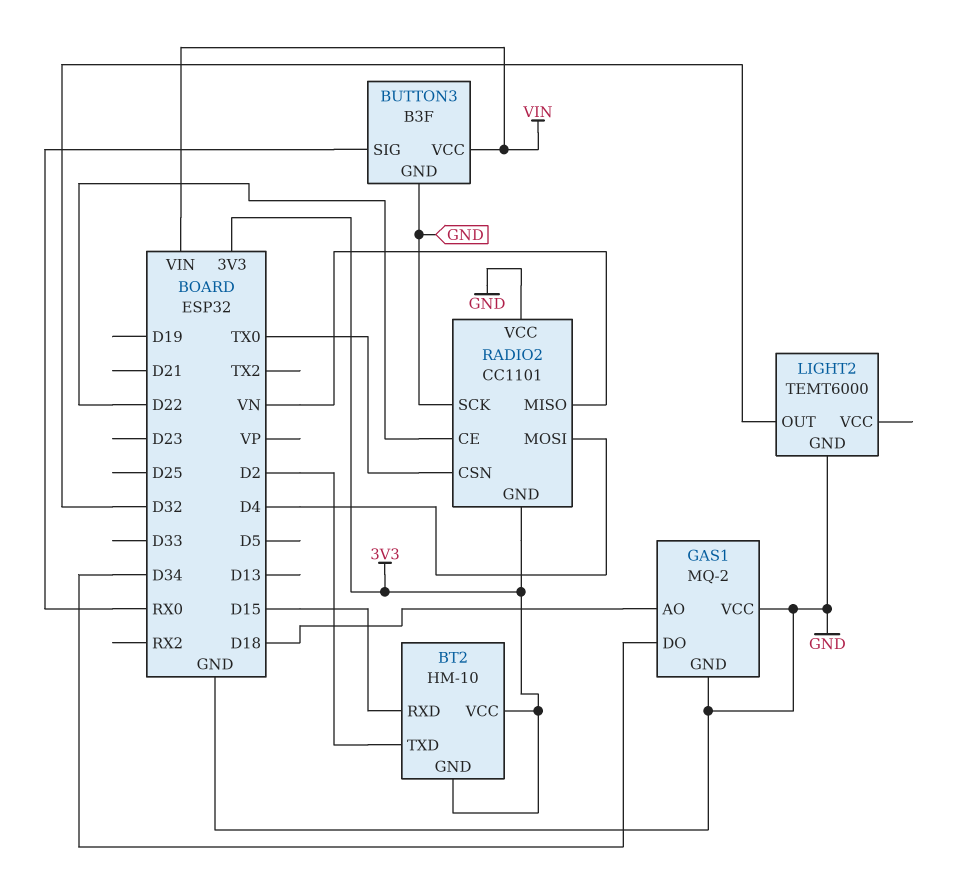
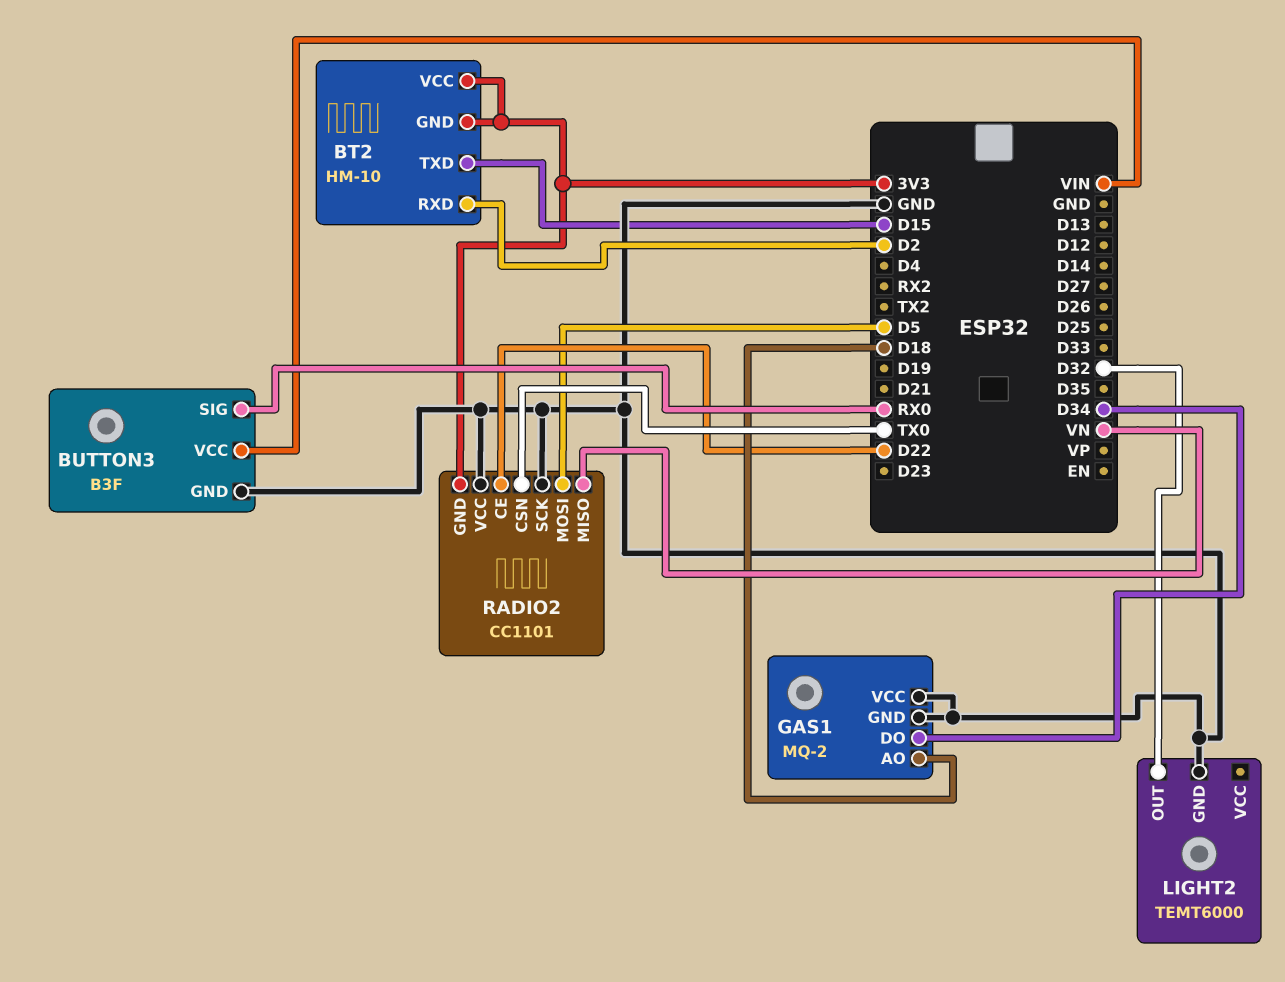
BT2 pin RXD: D15 -> D2
BT2 pin TXD: D2 -> D15
RADIO2 pin MOSI: D4 -> D5

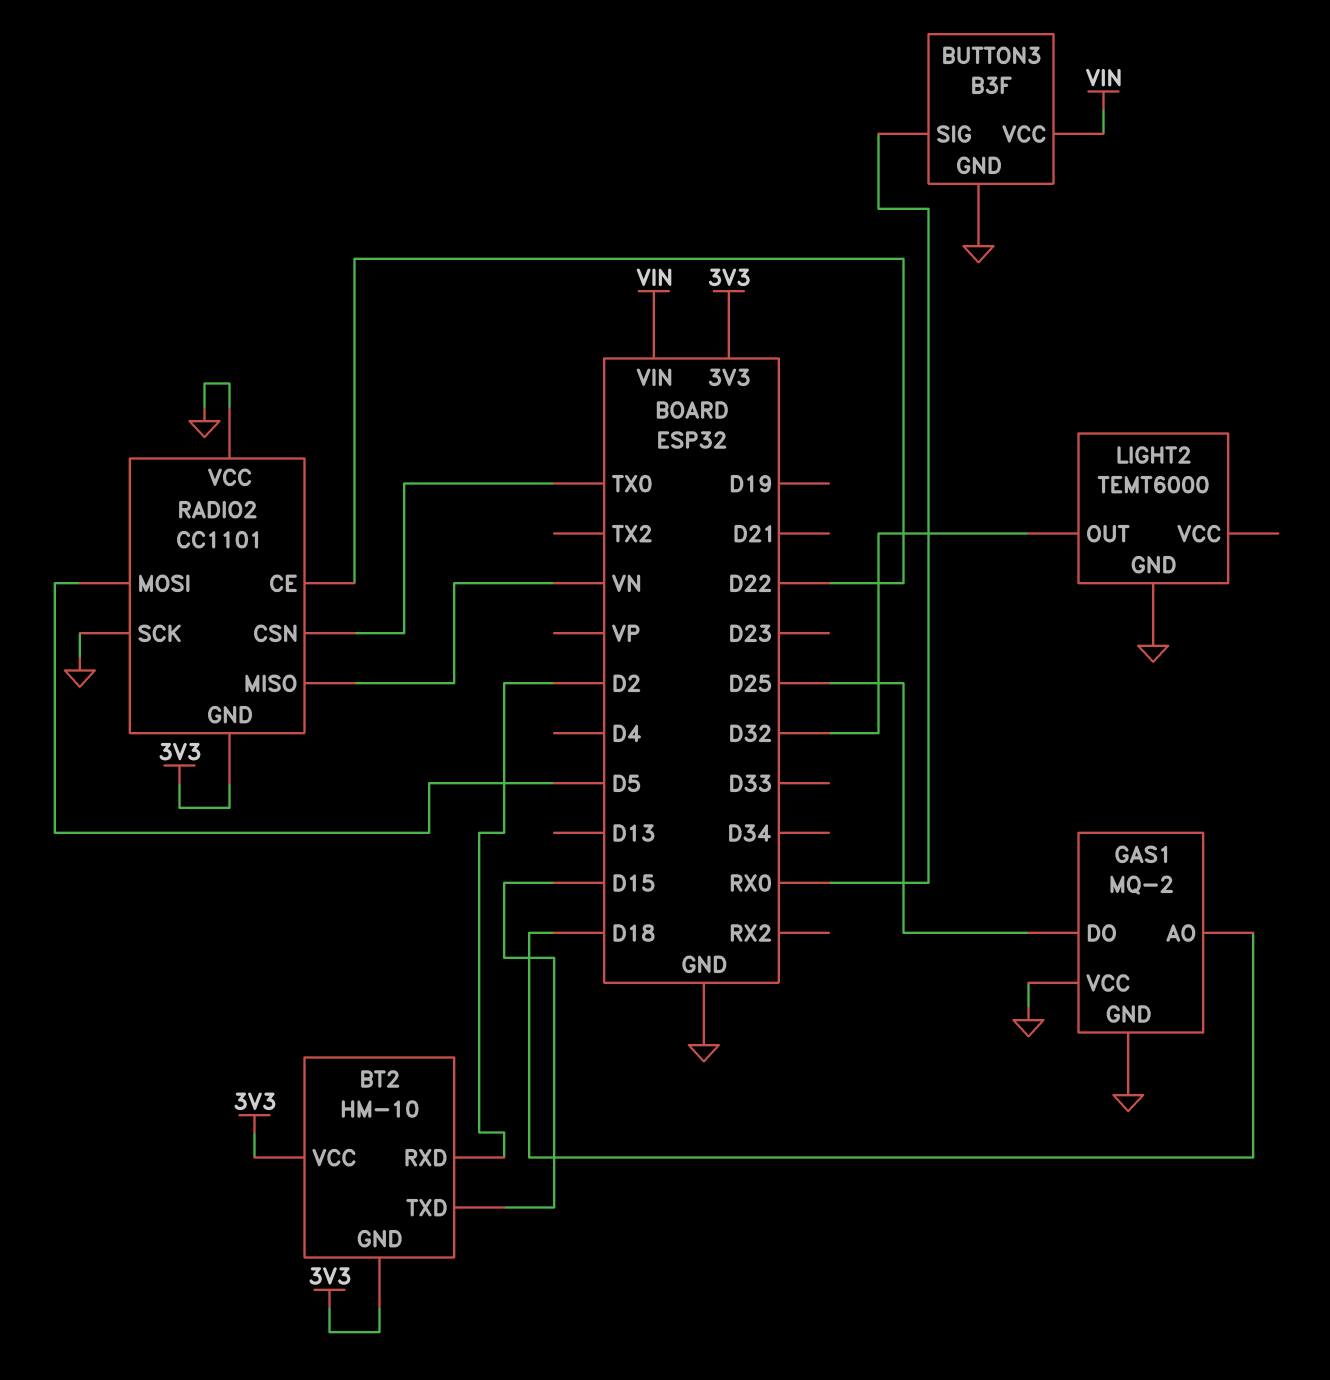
GAS1 pin DO: D34 -> D25

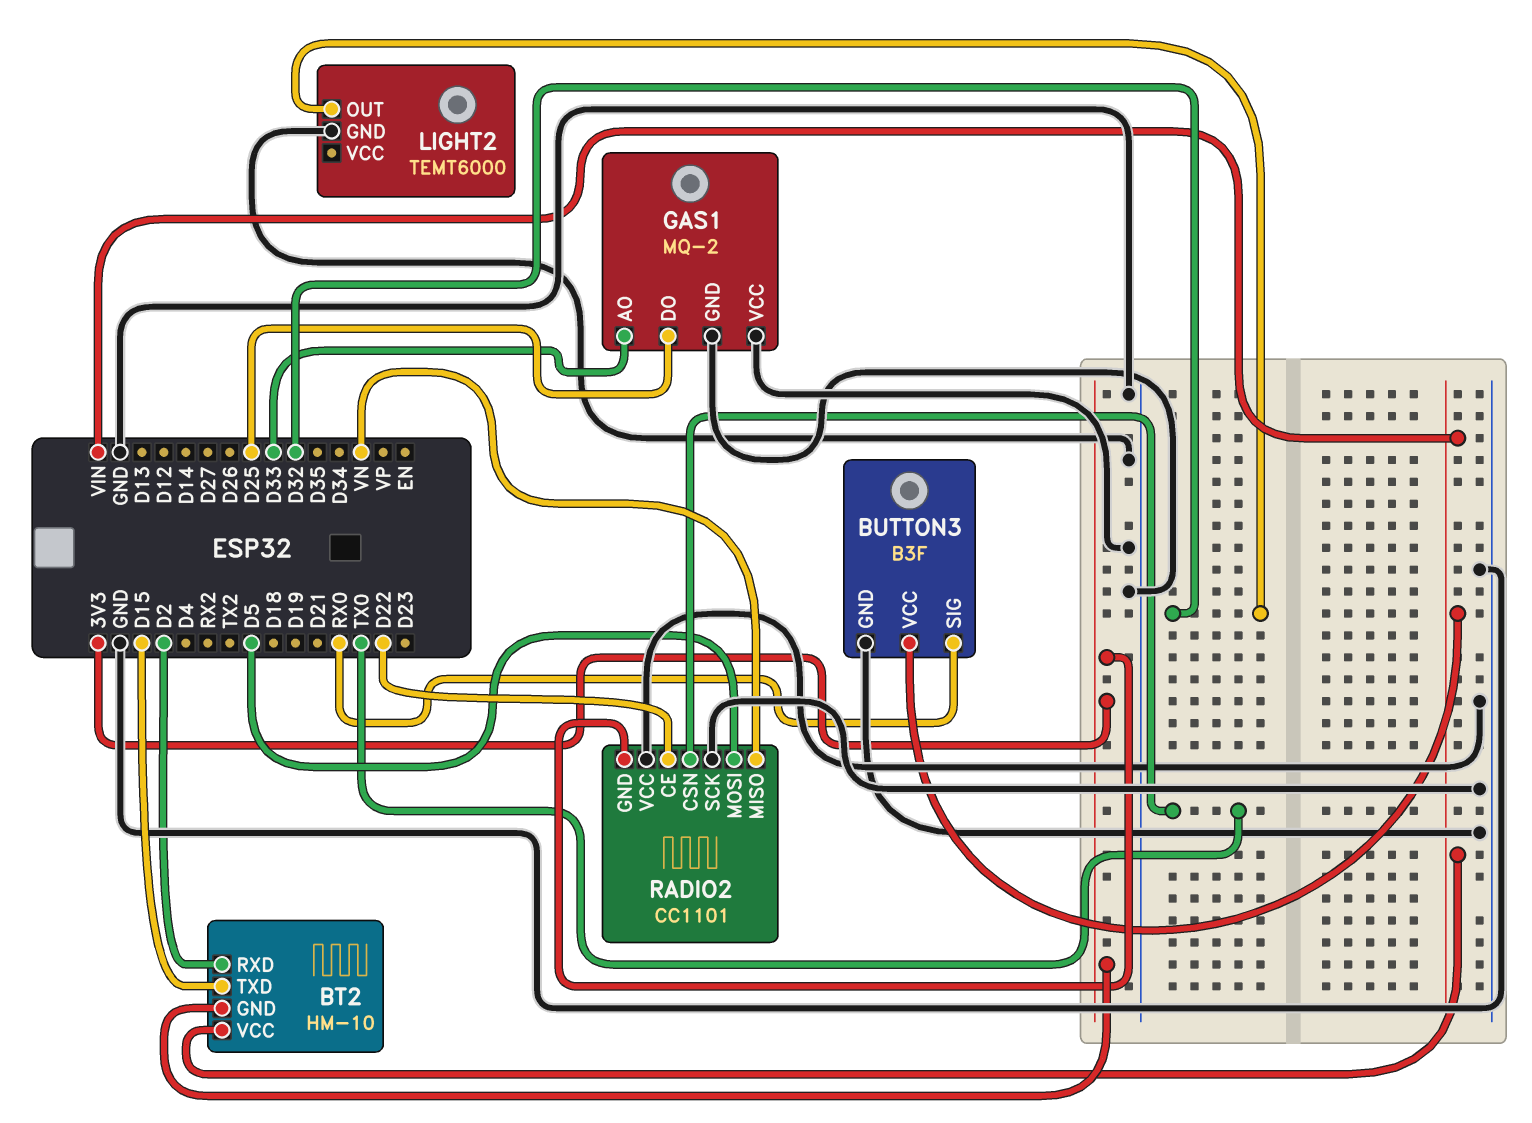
BT2 pin VCC: 3V3 -> VIN
GAS1 pin AO: D18 -> D33

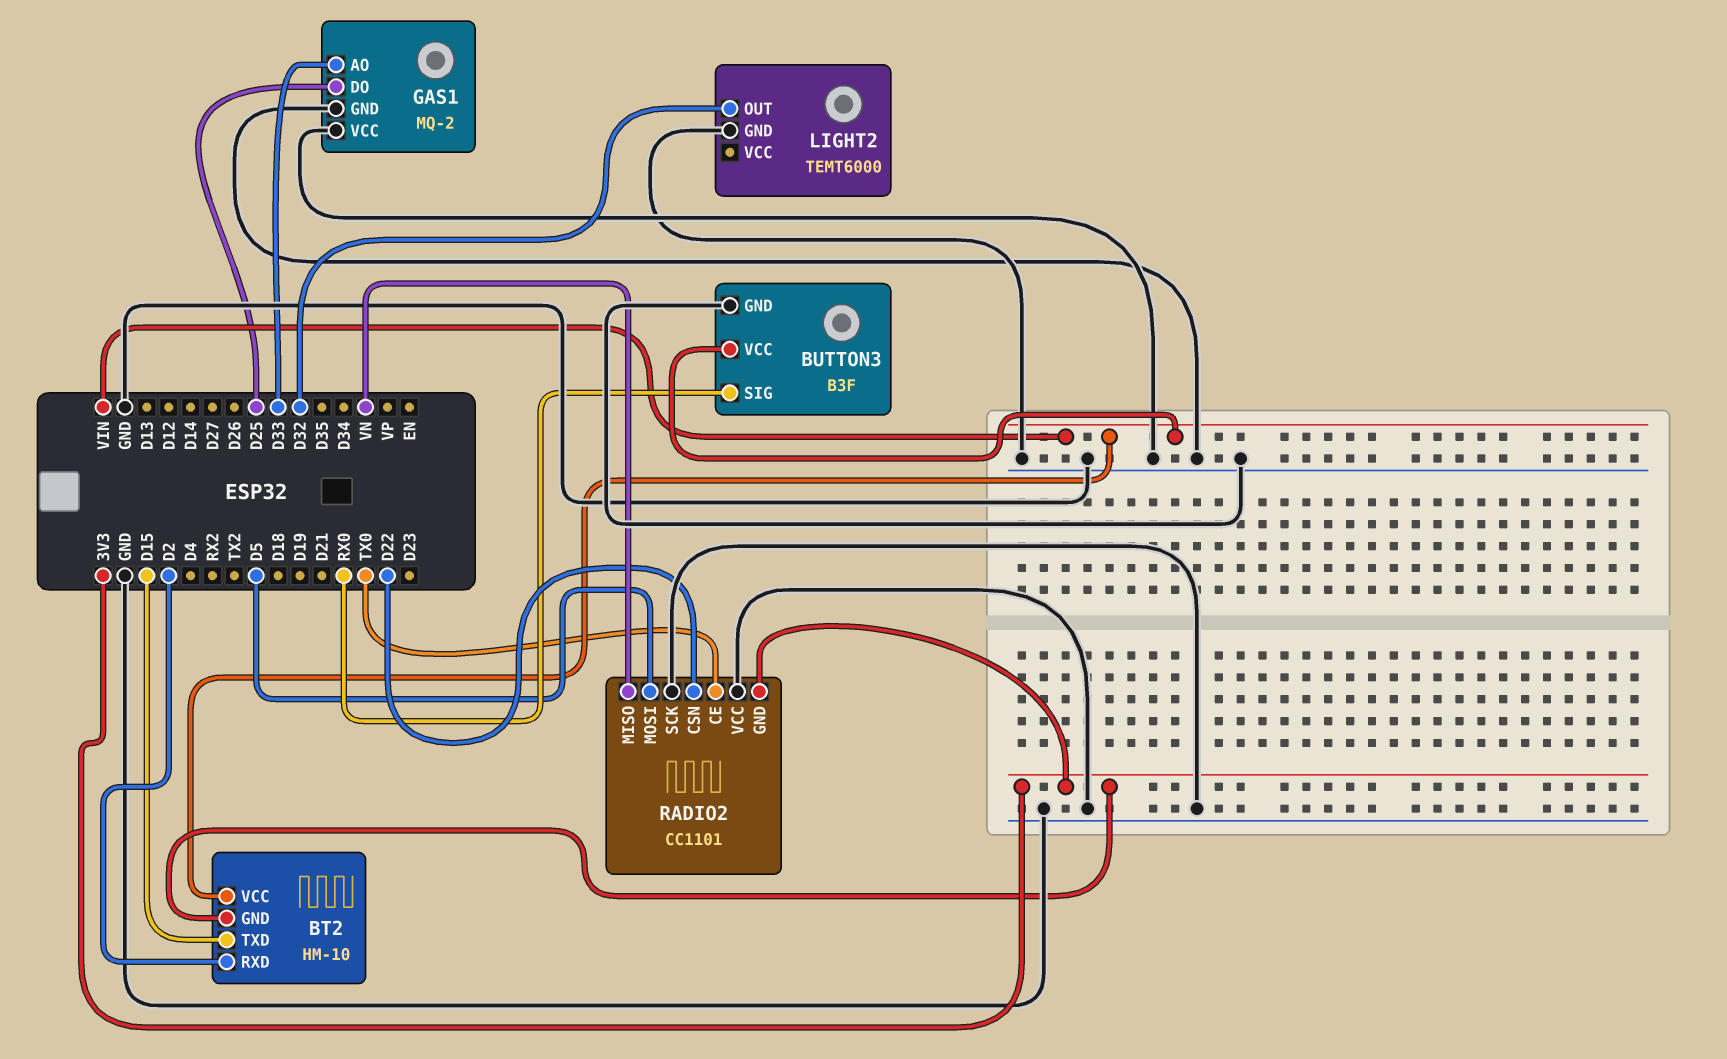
RADIO2 pin CE: D22 -> TX0
RADIO2 pin CSN: TX0 -> D22

